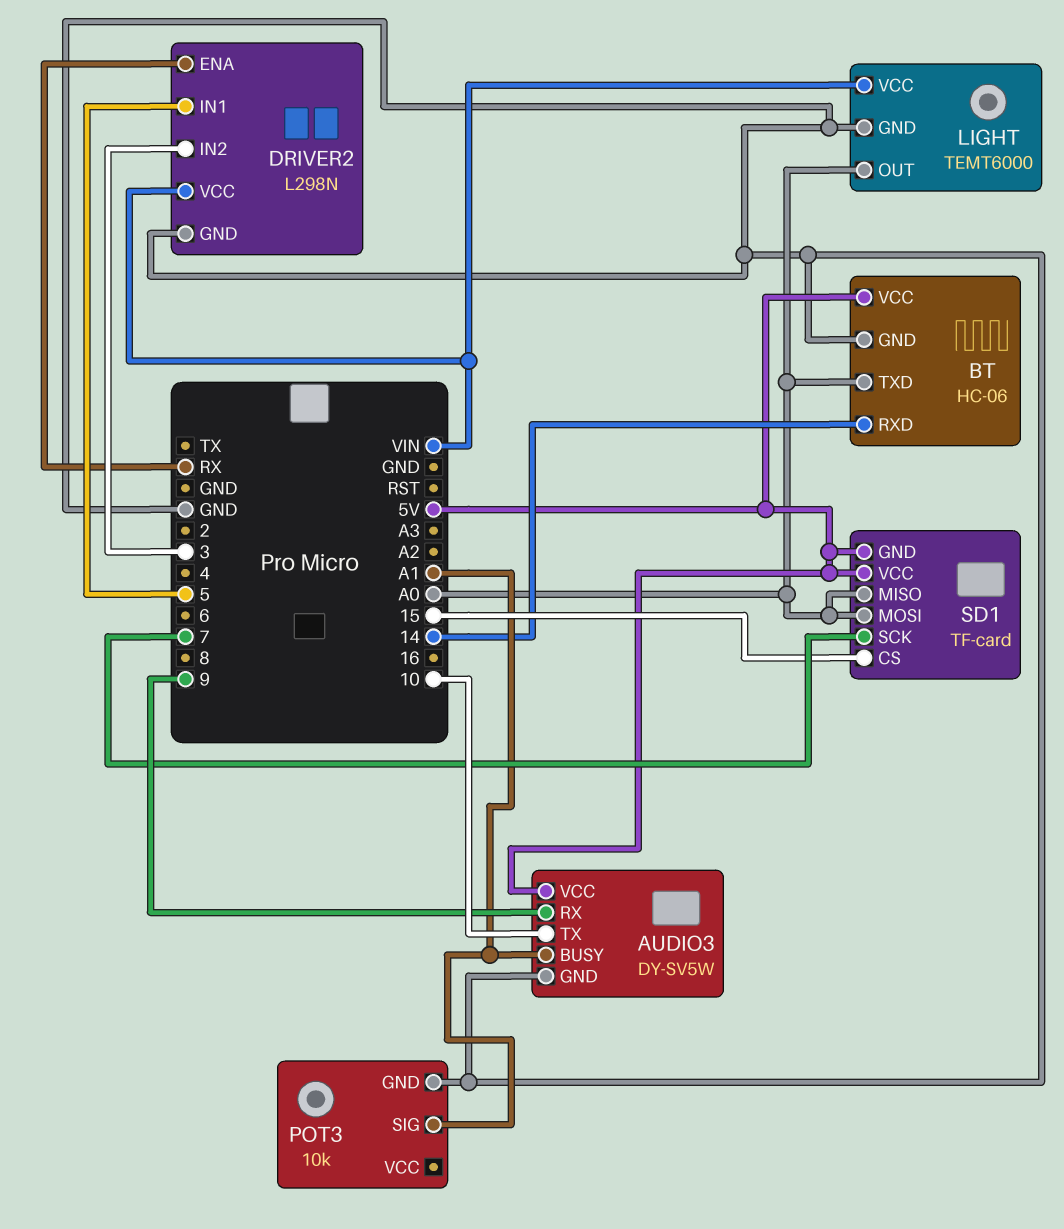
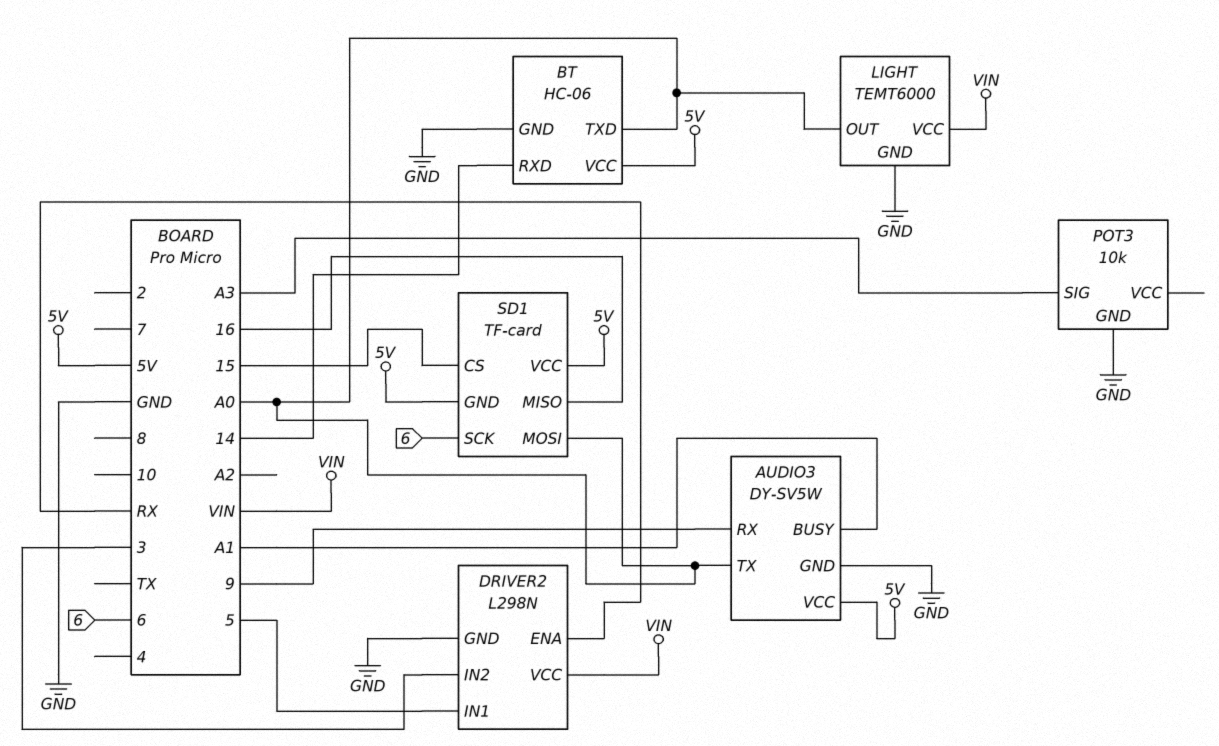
AUDIO3 pin TX: 10 -> A0
POT3 pin SIG: A1 -> A3
SD1 pin MISO: A0 -> 16
SD1 pin SCK: 7 -> 6

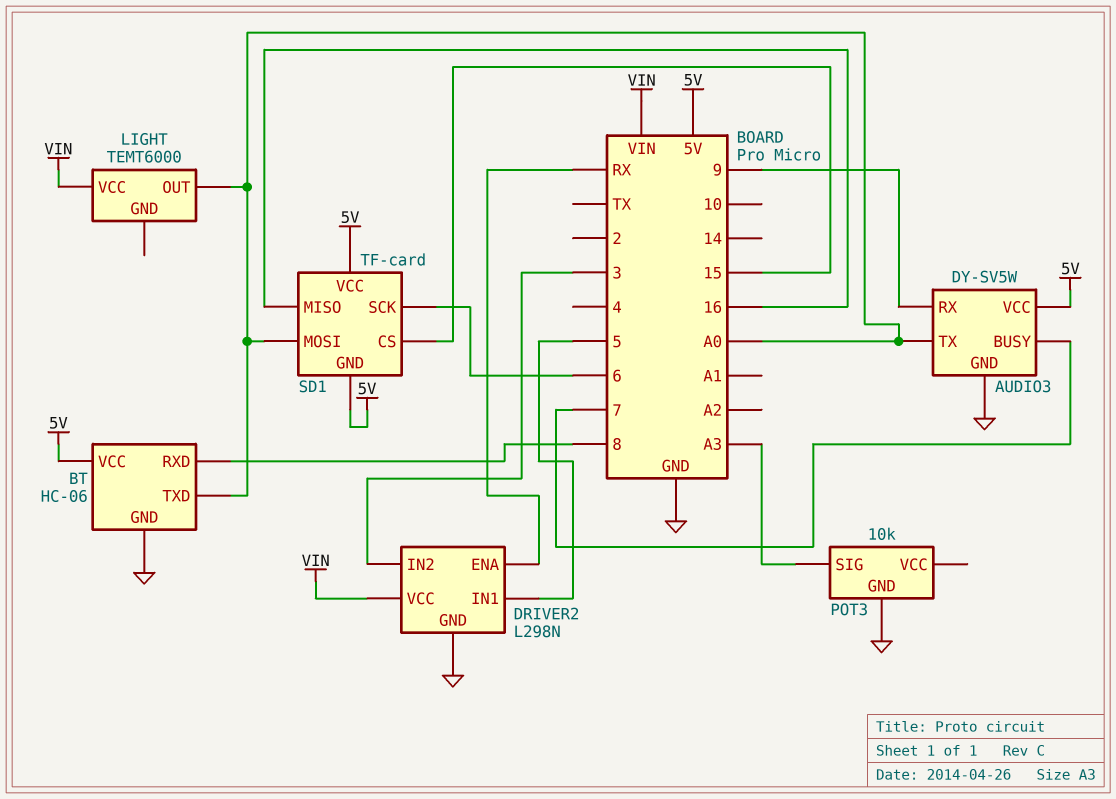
AUDIO3 pin BUSY: A1 -> 7
BT pin RXD: 14 -> 8
LIGHT pin GND: GND -> none

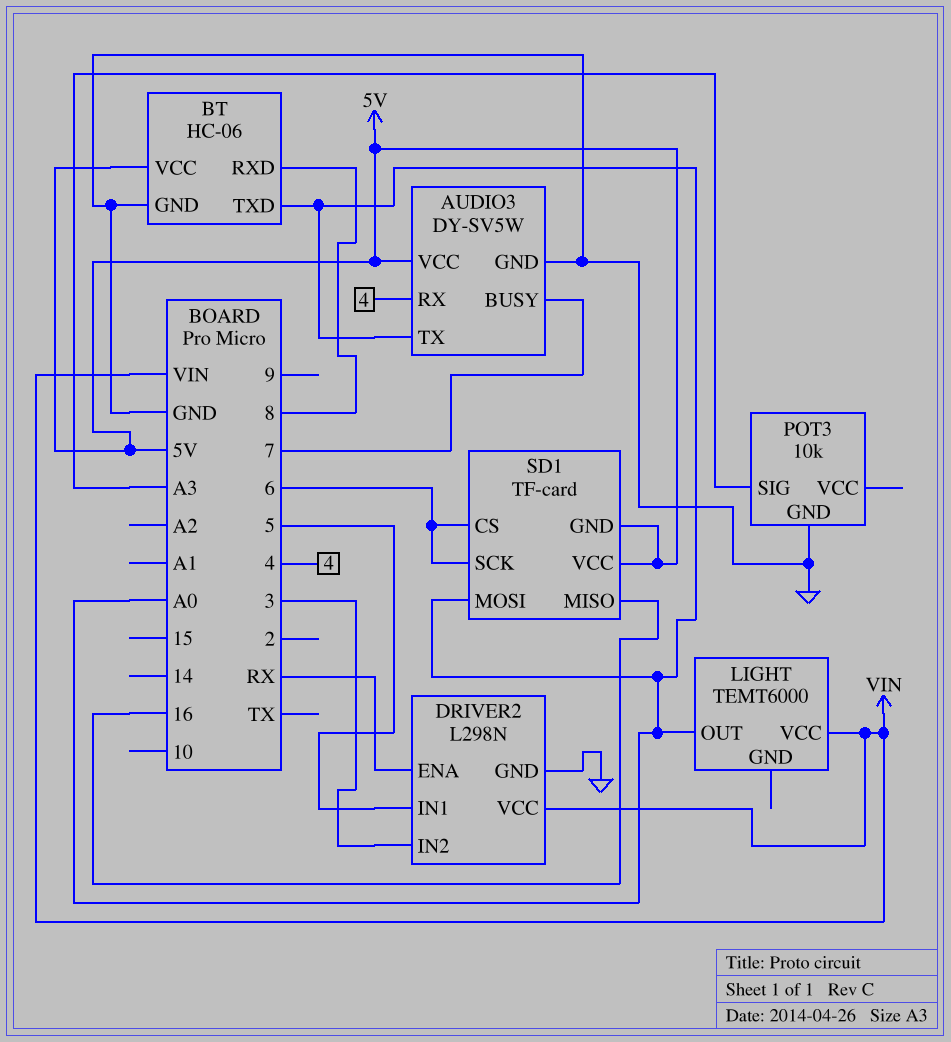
AUDIO3 pin RX: 9 -> 4
SD1 pin CS: 15 -> 6

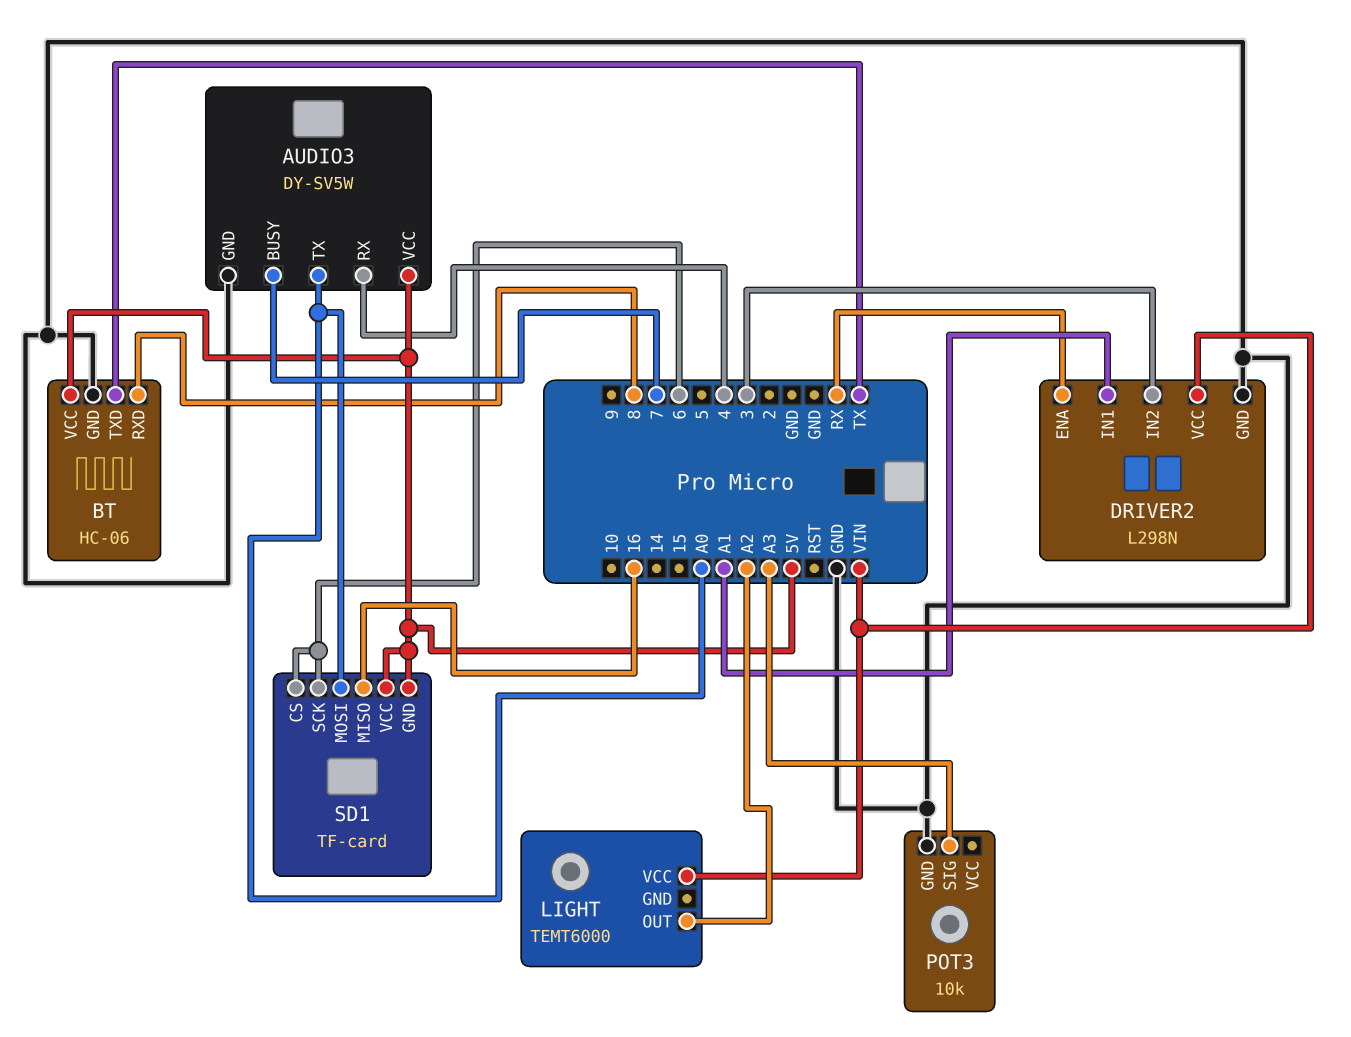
BT pin TXD: A0 -> TX
DRIVER2 pin IN1: 5 -> A1
LIGHT pin OUT: A0 -> A2

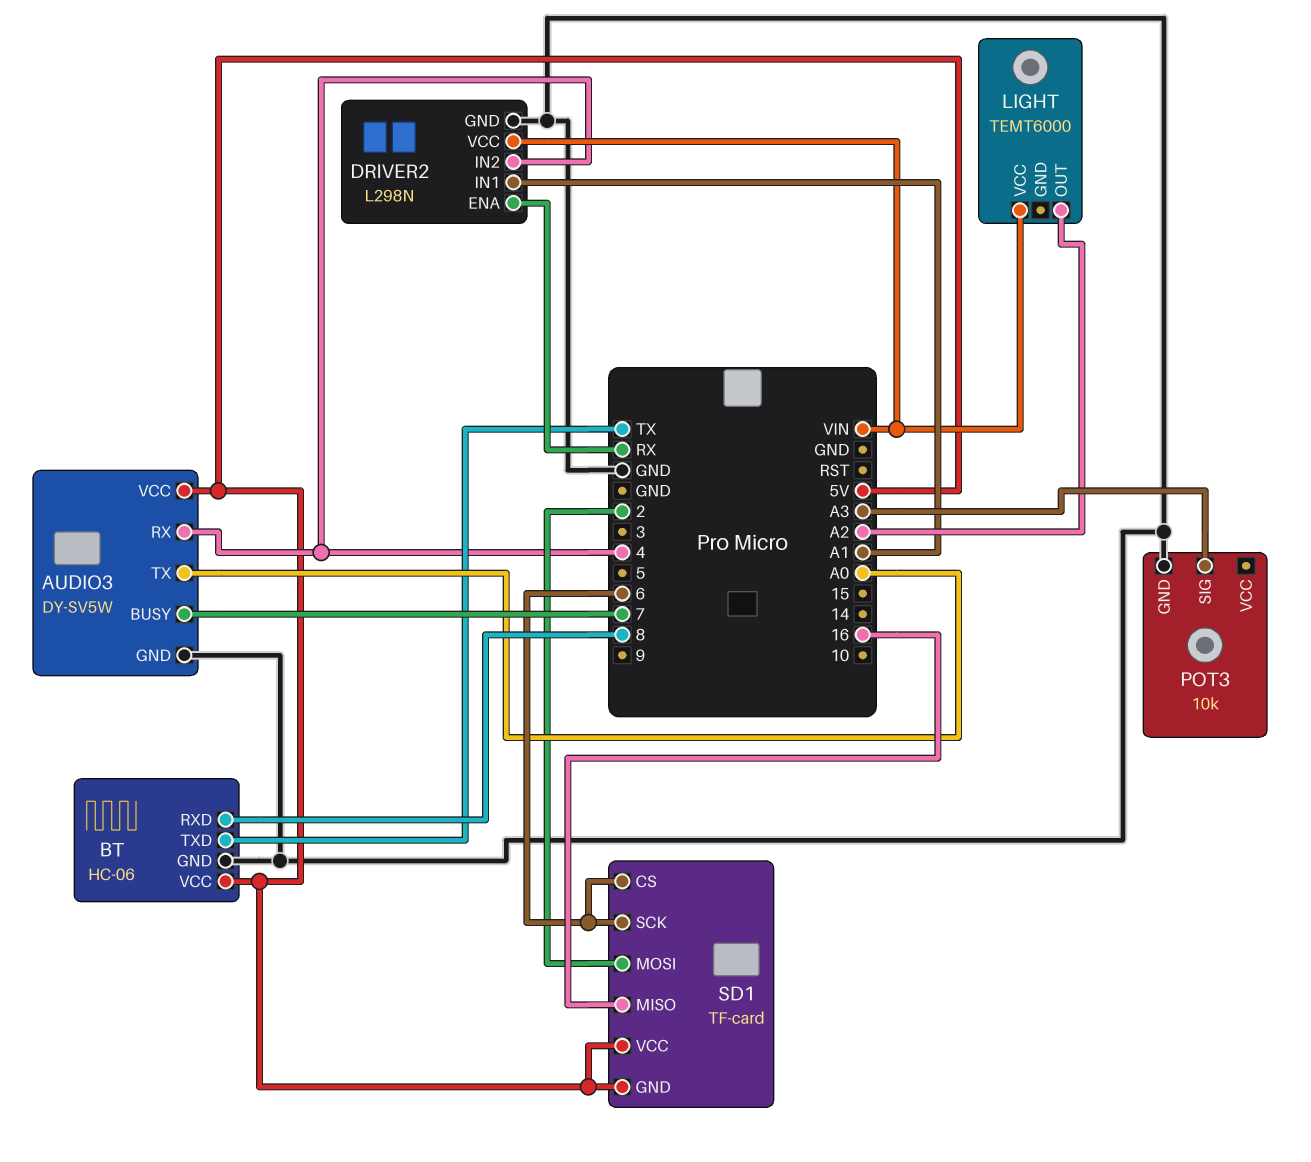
DRIVER2 pin IN2: 3 -> 4
SD1 pin MOSI: A0 -> 2

